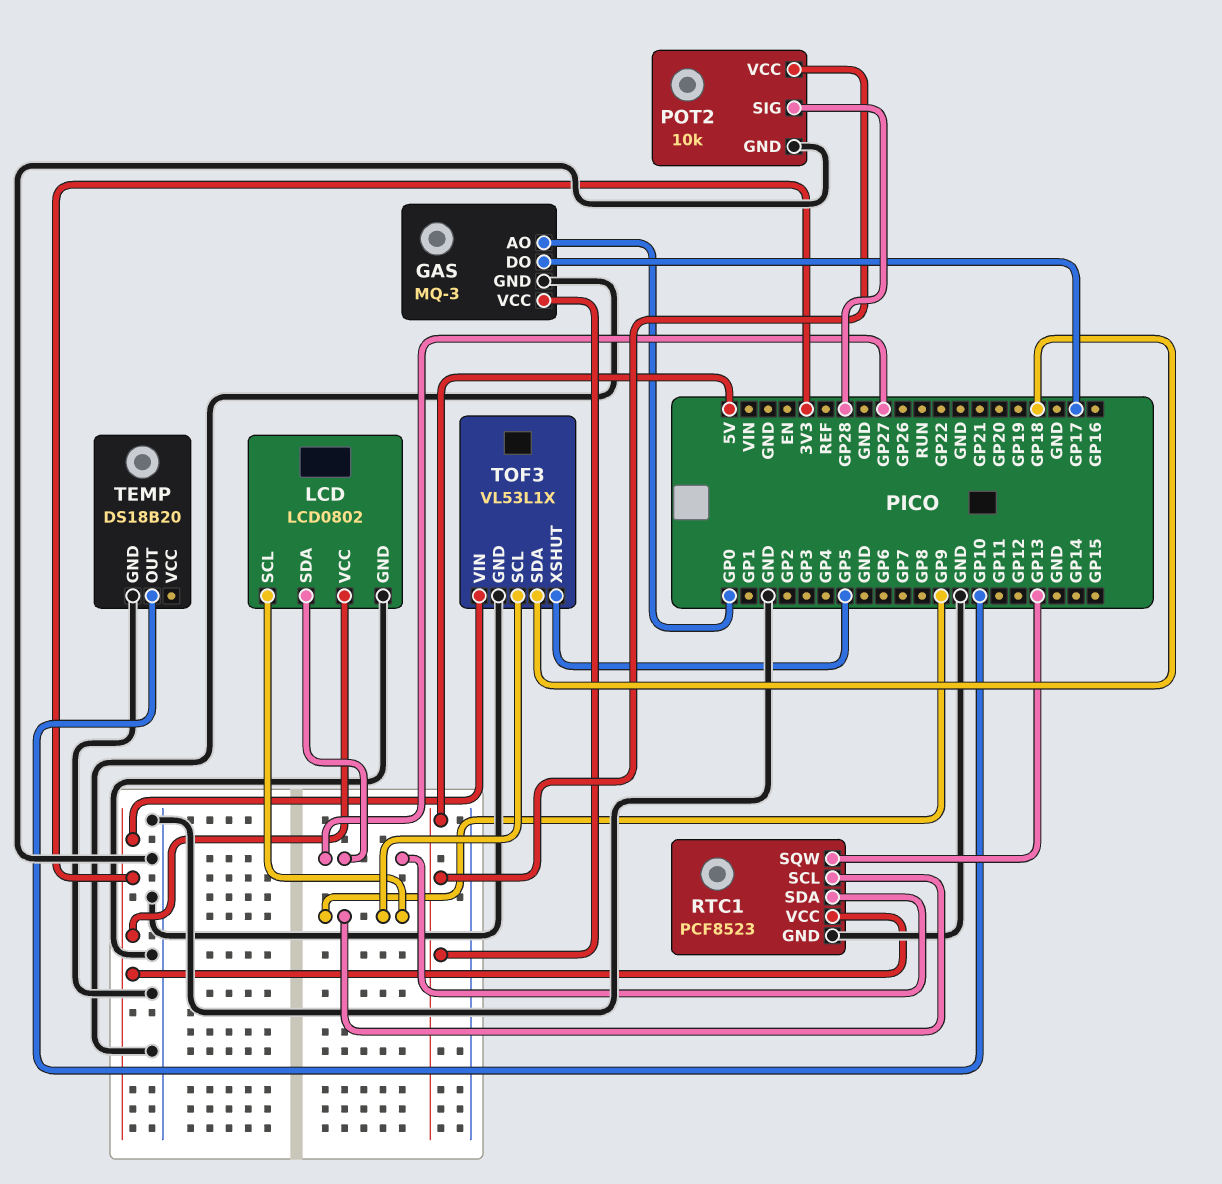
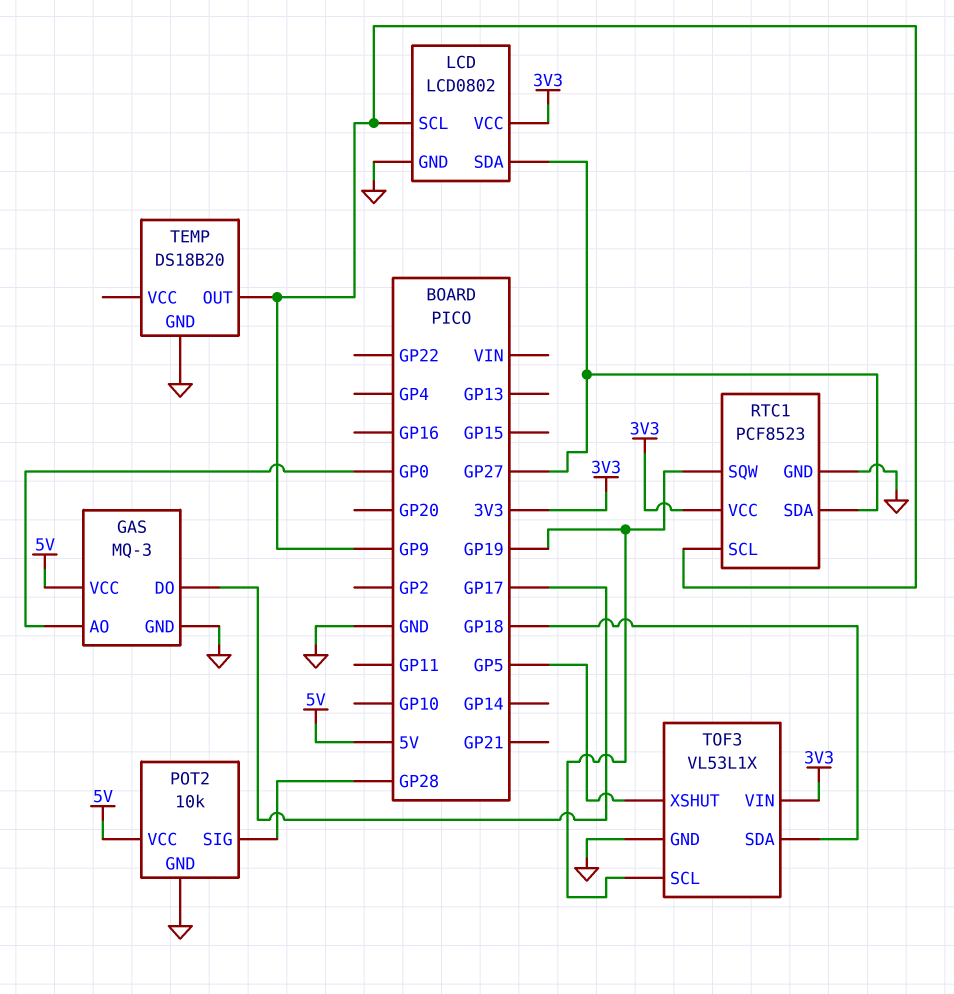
RTC1 pin SQW: GP13 -> GP19
TEMP pin OUT: GP10 -> GP9
TOF3 pin SCL: GP9 -> GP19

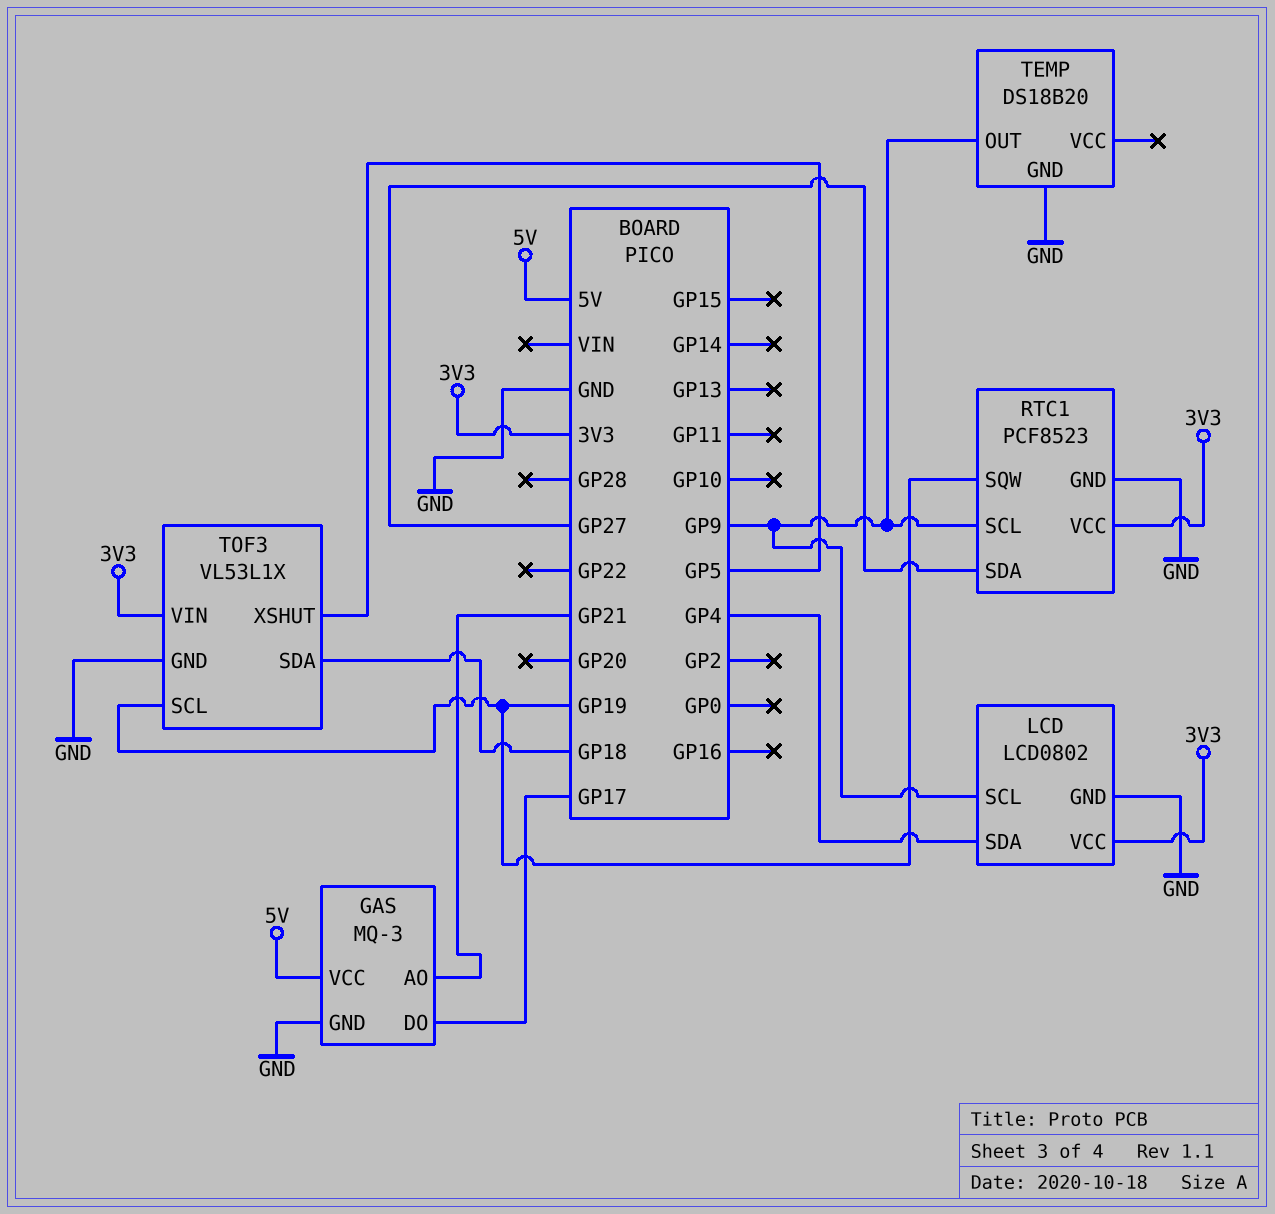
GAS pin AO: GP0 -> GP21
LCD pin SDA: GP27 -> GP4
POT2: 10k -> none
POT2 pin GND: GND -> none
POT2 pin SIG: GP28 -> none
POT2 pin VCC: 5V -> none

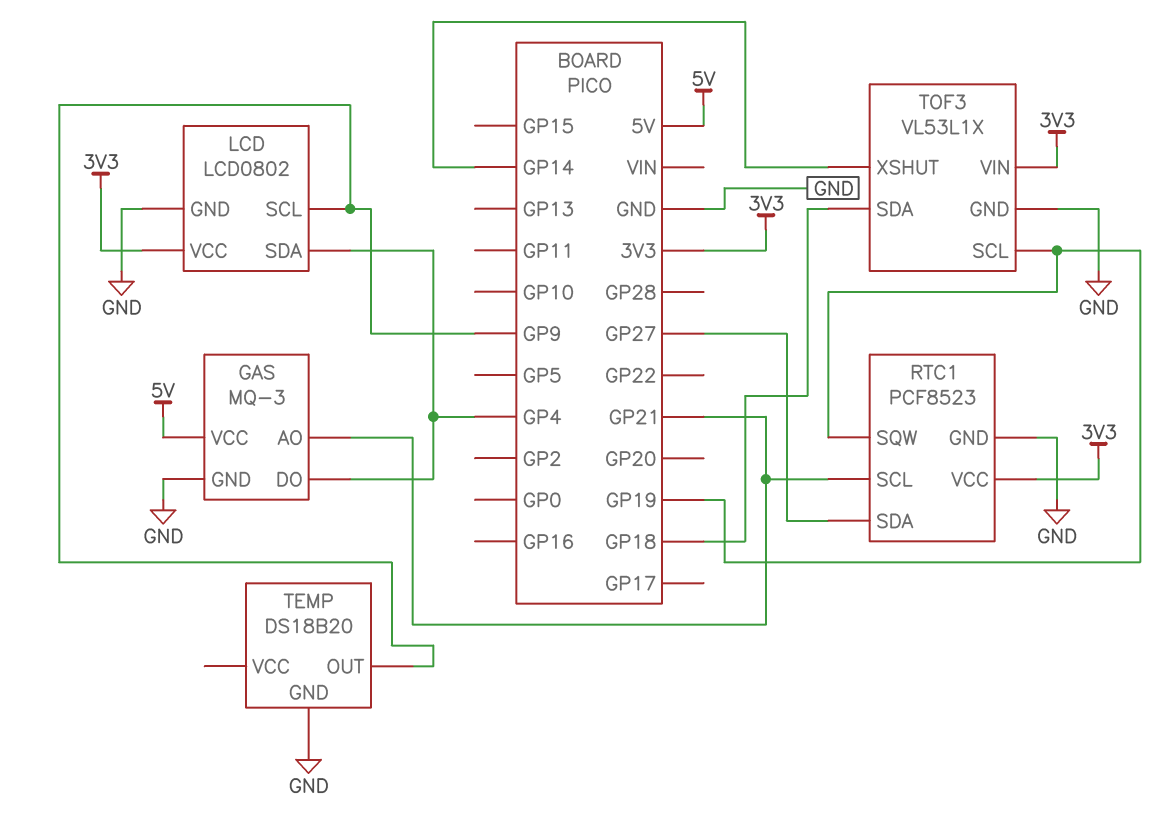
GAS pin DO: GP17 -> GP4
RTC1 pin SCL: GP9 -> GP21
TOF3 pin XSHUT: GP5 -> GP14

